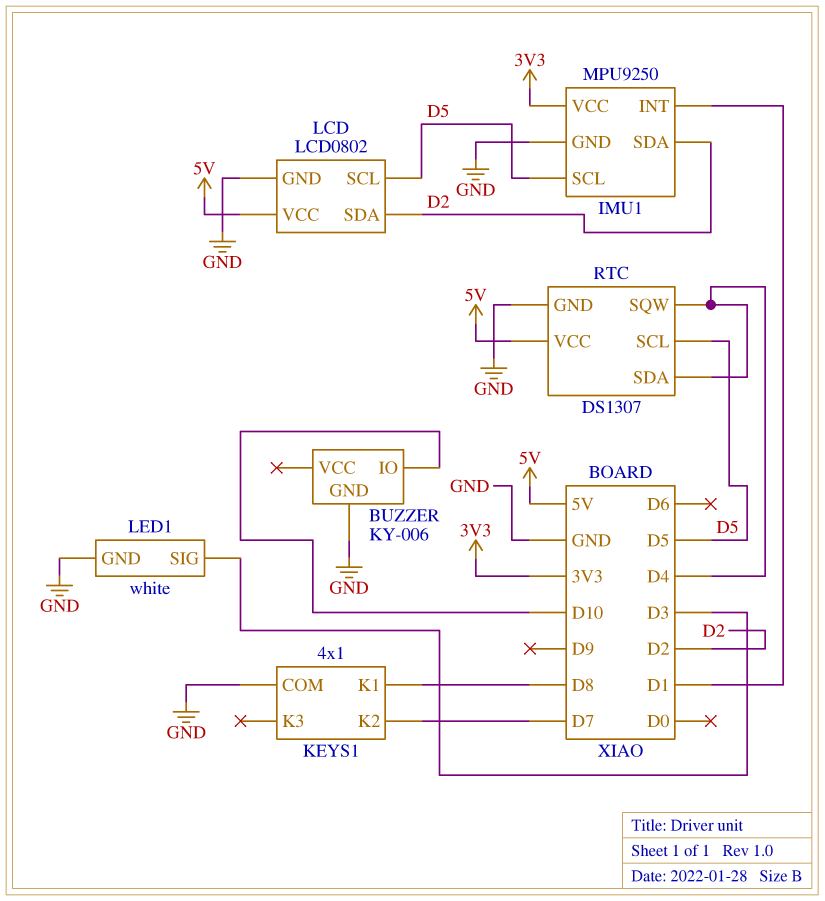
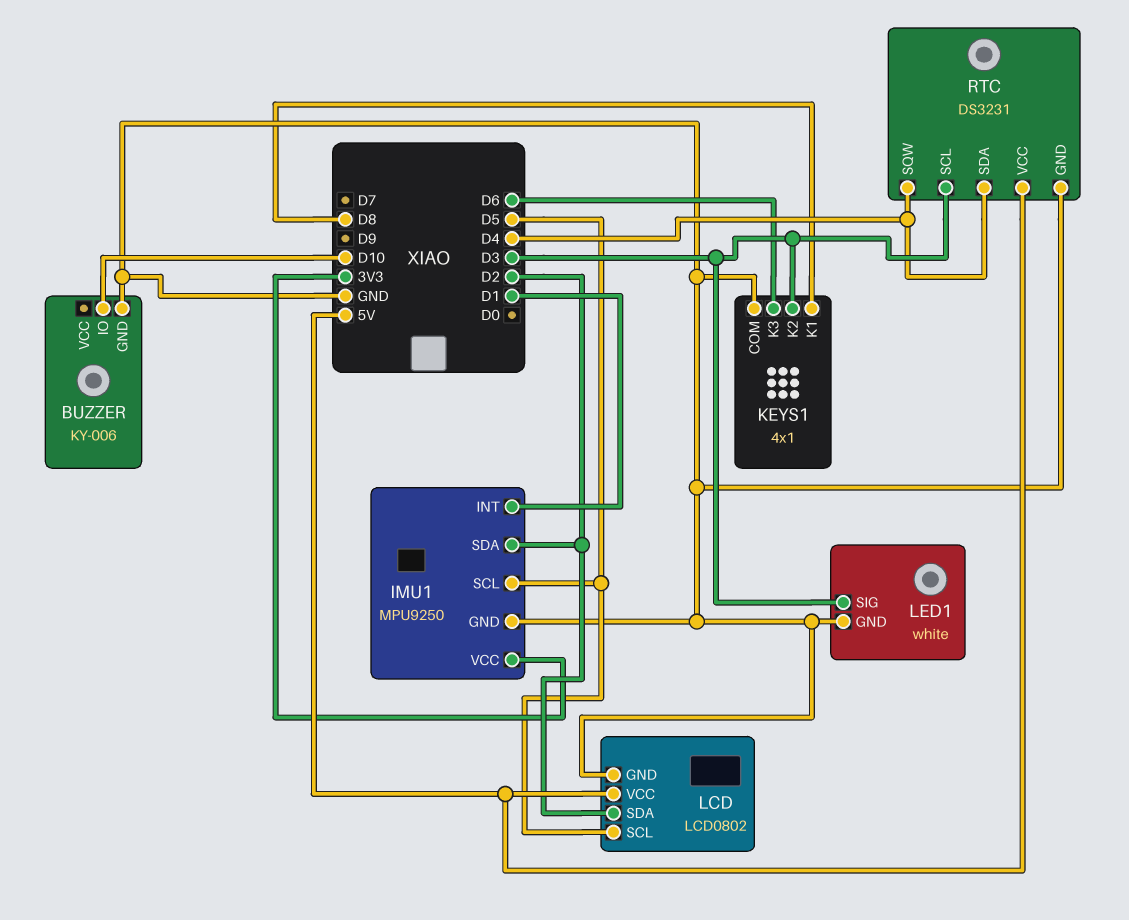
KEYS1 pin K2: D7 -> D3
KEYS1 pin K3: none -> D6
RTC: DS1307 -> DS3231
RTC pin SCL: D5 -> D3

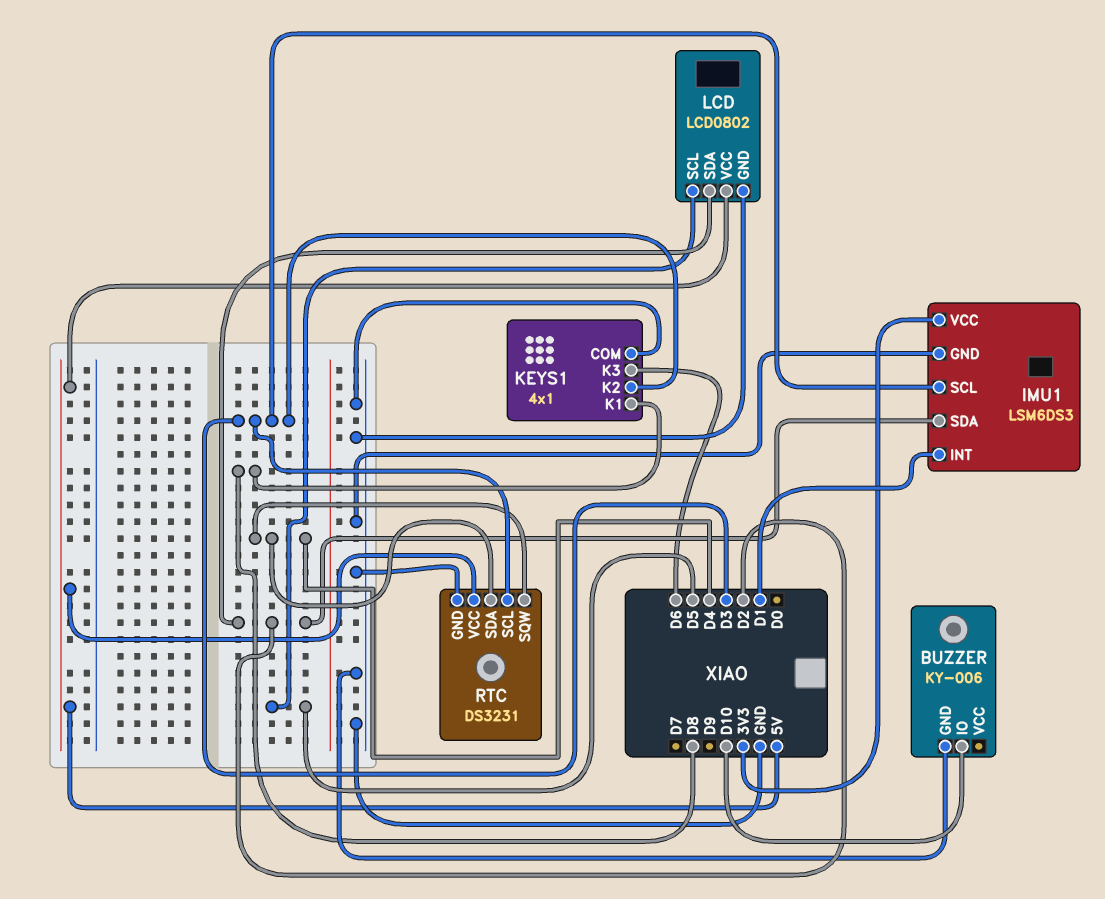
IMU1: MPU9250 -> LSM6DS3
IMU1 pin SCL: D5 -> D3
LED1: white -> none
LED1 pin GND: GND -> none
LED1 pin SIG: D3 -> none

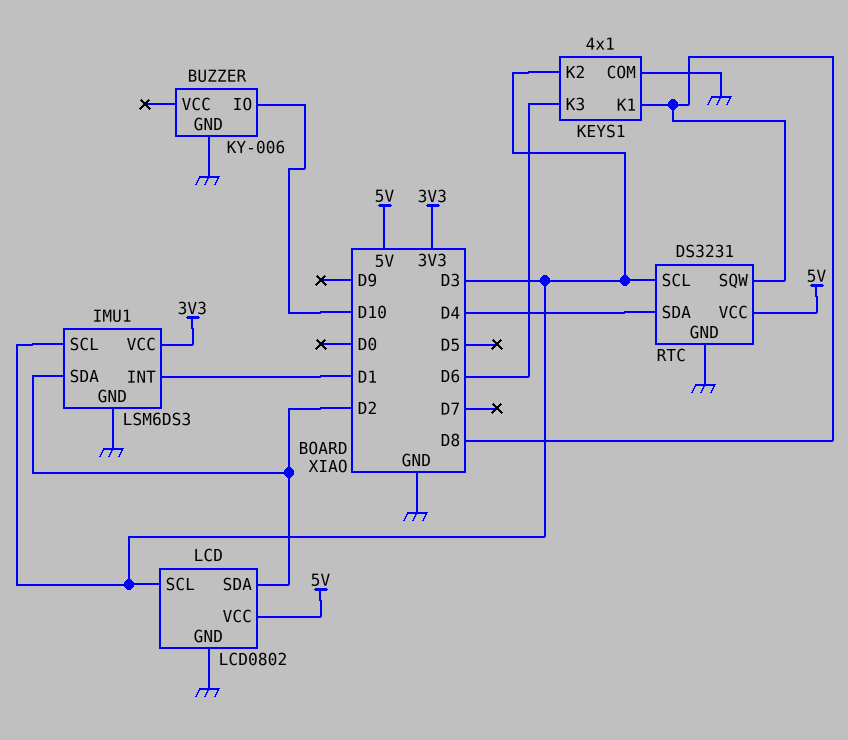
LCD pin SCL: D5 -> D3
RTC pin SQW: D4 -> D8

